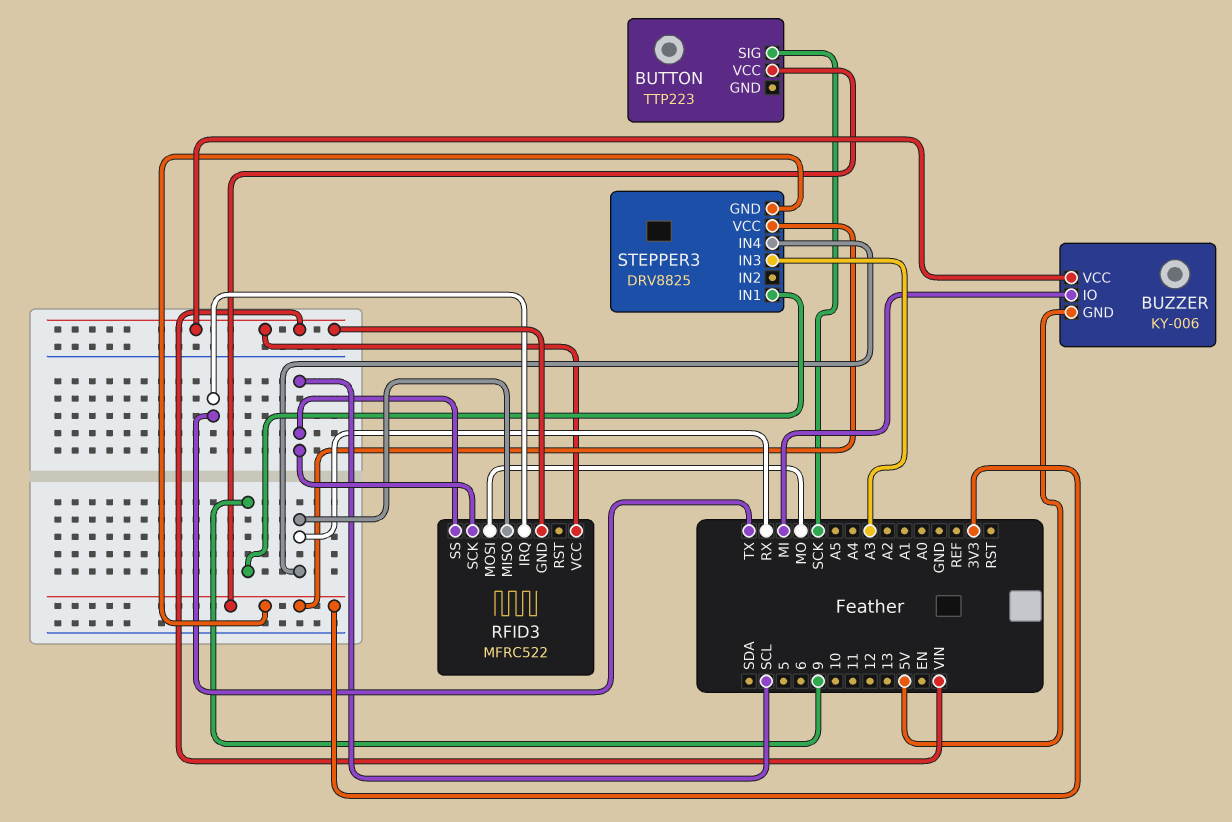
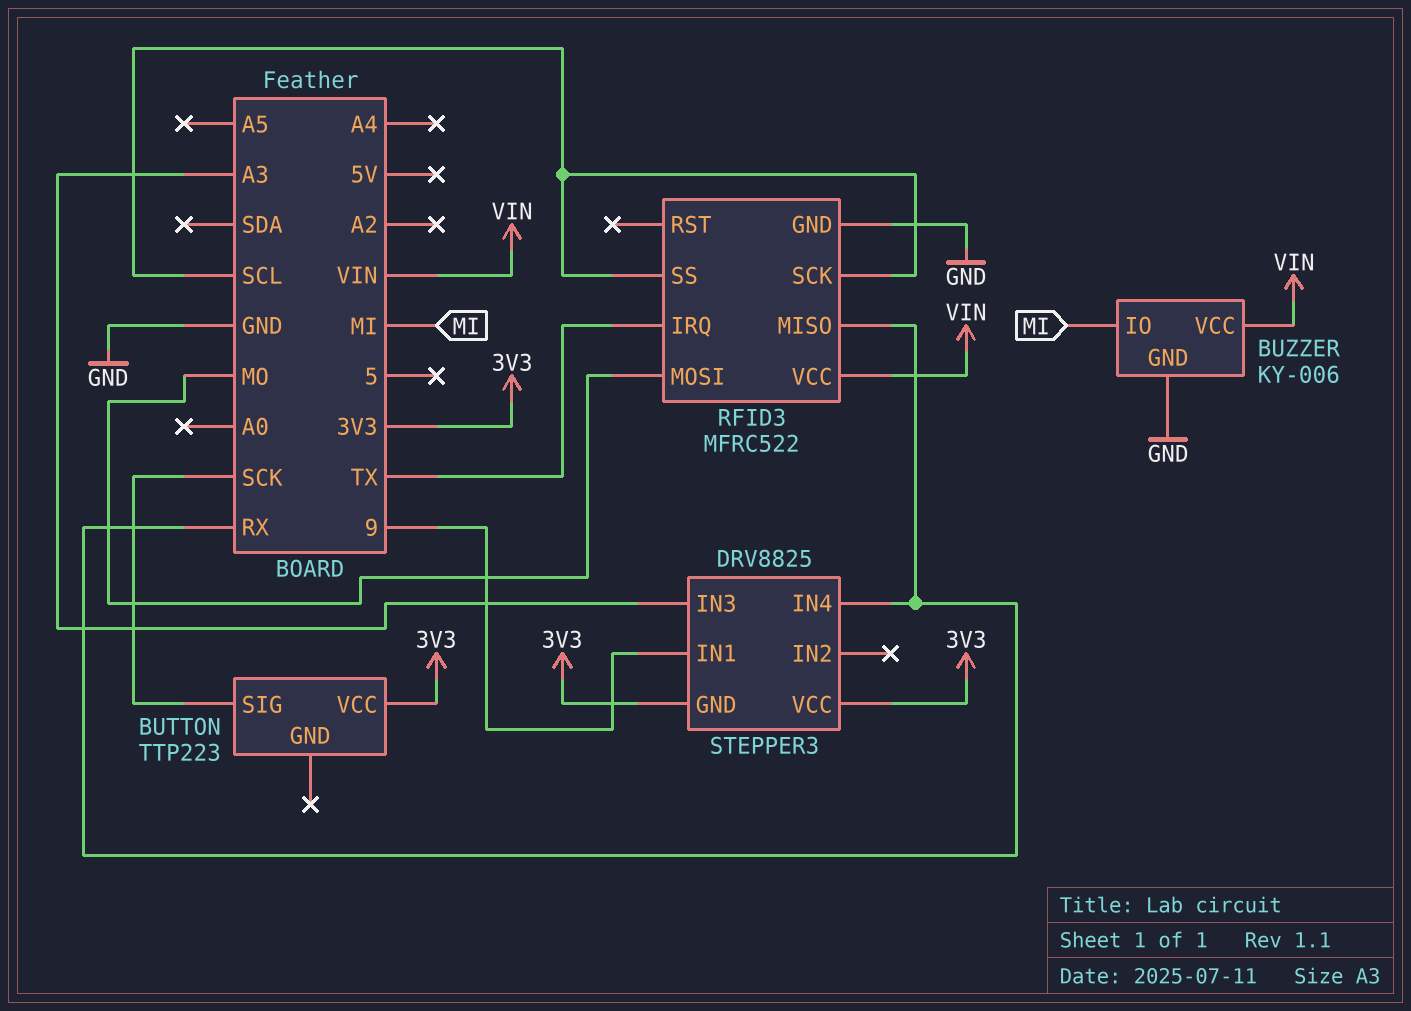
BUZZER pin GND: 5V -> GND
RFID3 pin GND: VIN -> GND

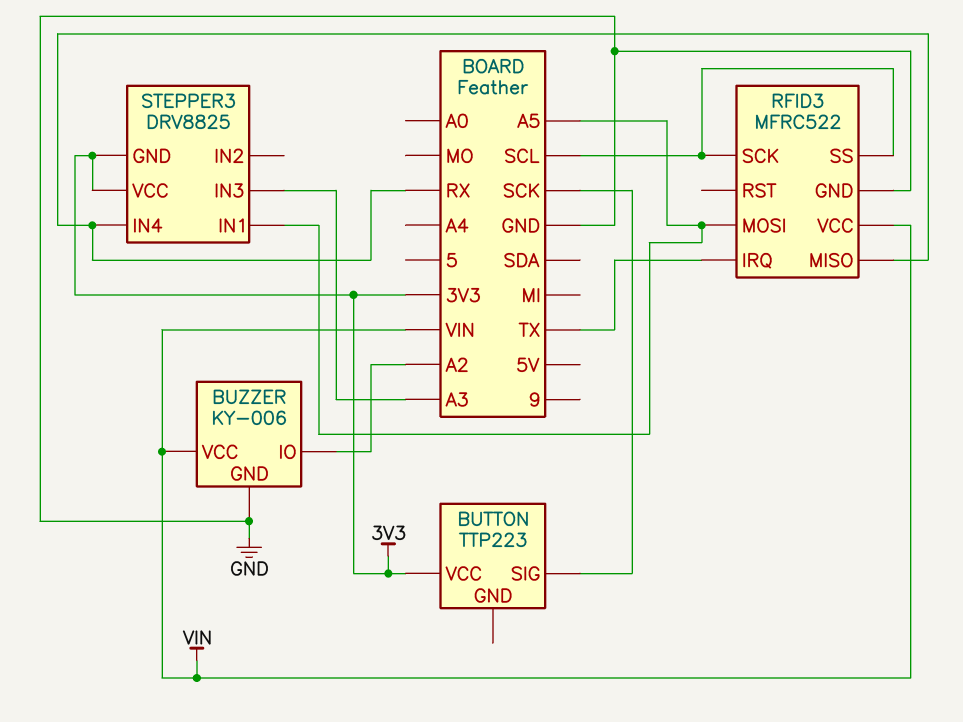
BUZZER pin IO: MI -> A2
RFID3 pin MOSI: MO -> A5
STEPPER3 pin IN1: 9 -> A5

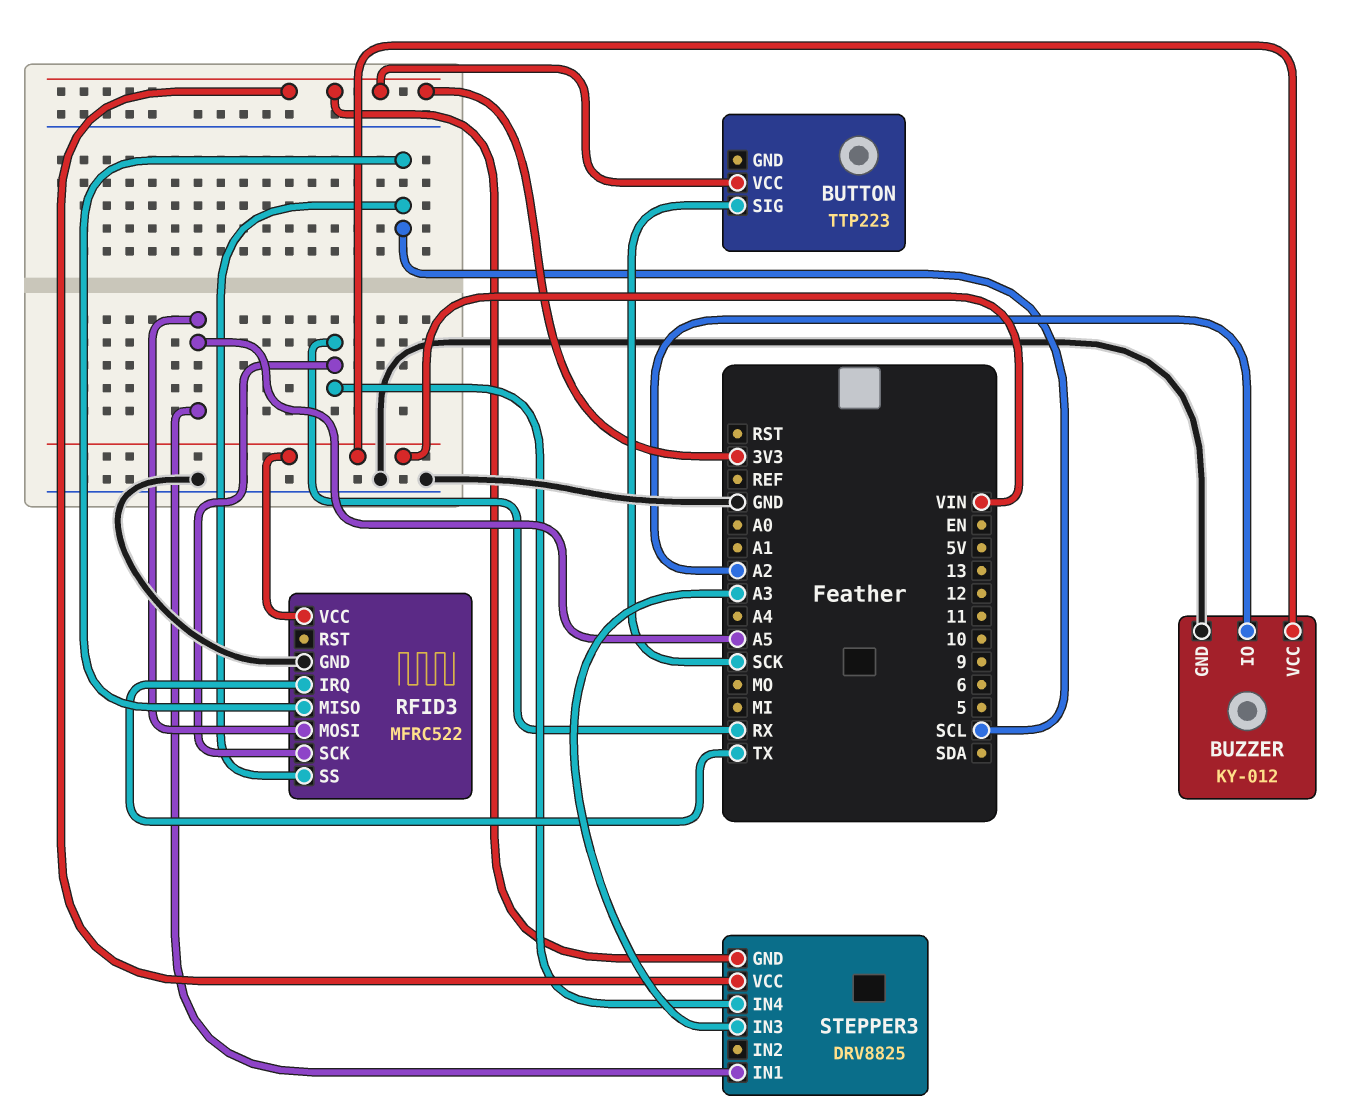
BUZZER: KY-006 -> KY-012
RFID3 pin MISO: RX -> SCL
RFID3 pin SCK: SCL -> RX

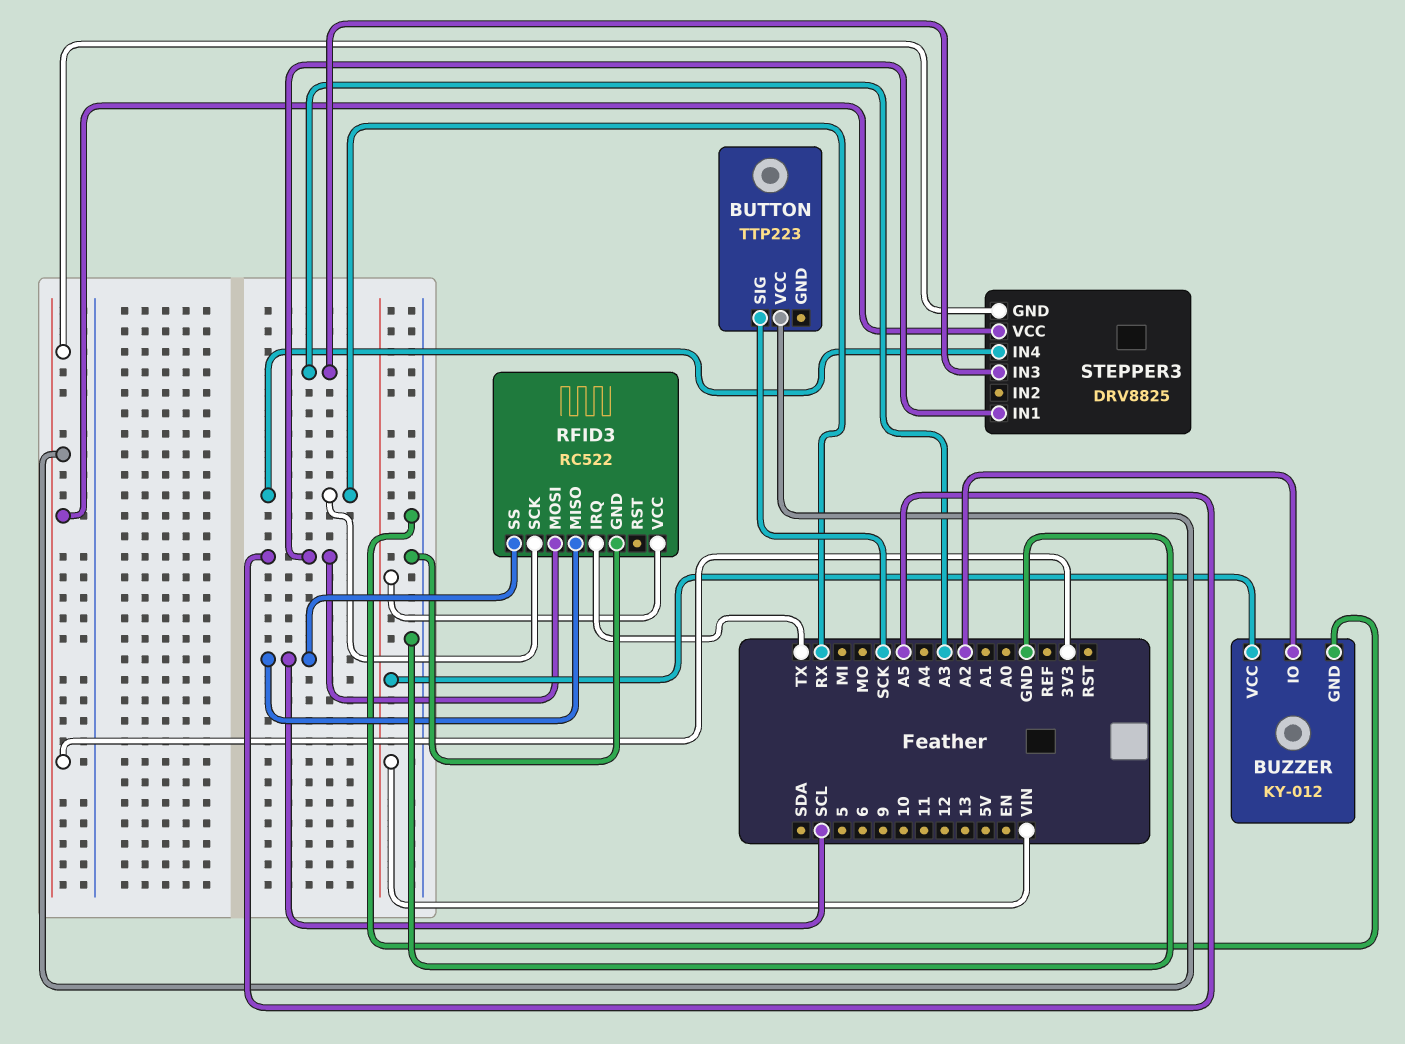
RFID3: MFRC522 -> RC522

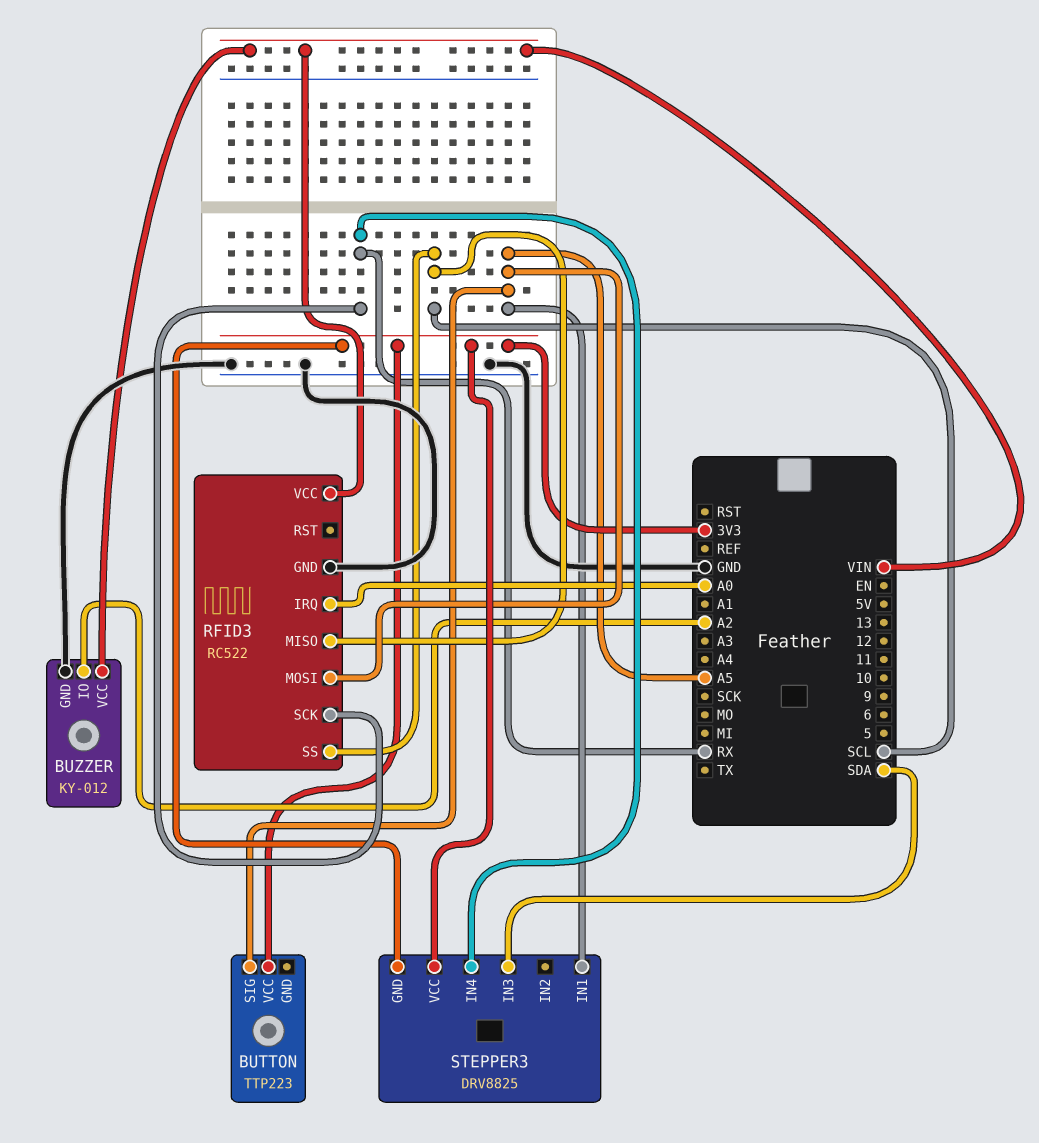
BUTTON pin SIG: SCK -> A5
RFID3 pin IRQ: TX -> A0
STEPPER3 pin IN3: A3 -> SDA

